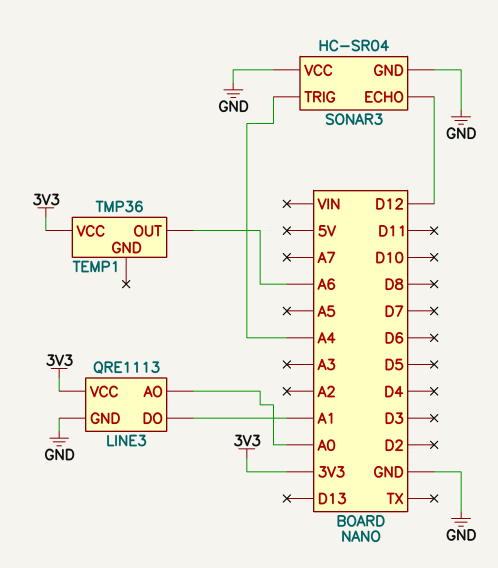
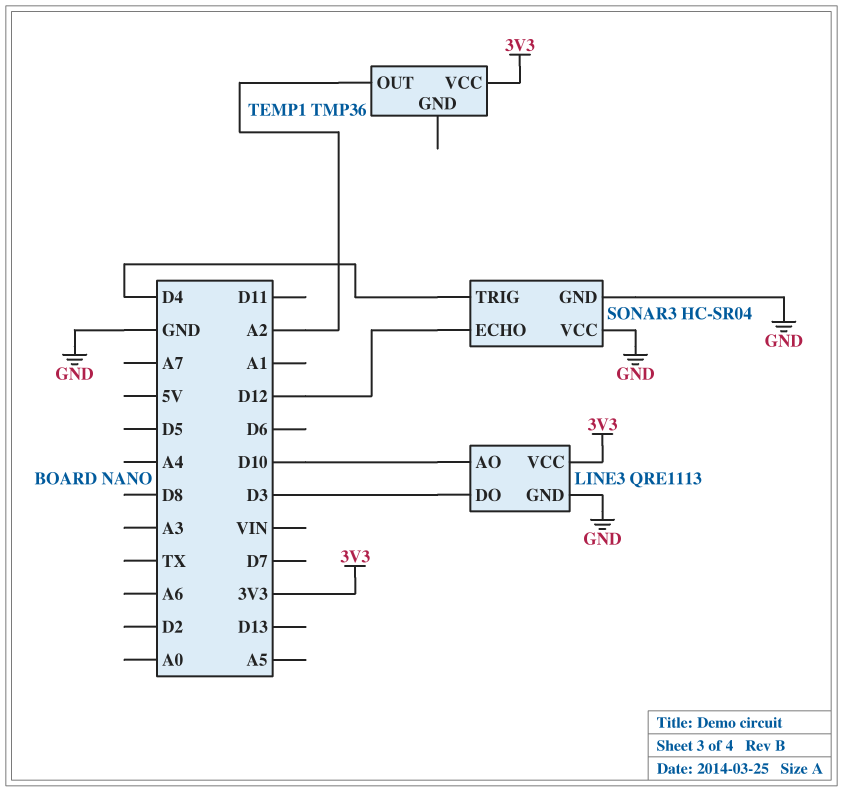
LINE3 pin AO: A0 -> D10
LINE3 pin DO: A1 -> D3
SONAR3 pin TRIG: A4 -> D4
TEMP1 pin OUT: A6 -> A2

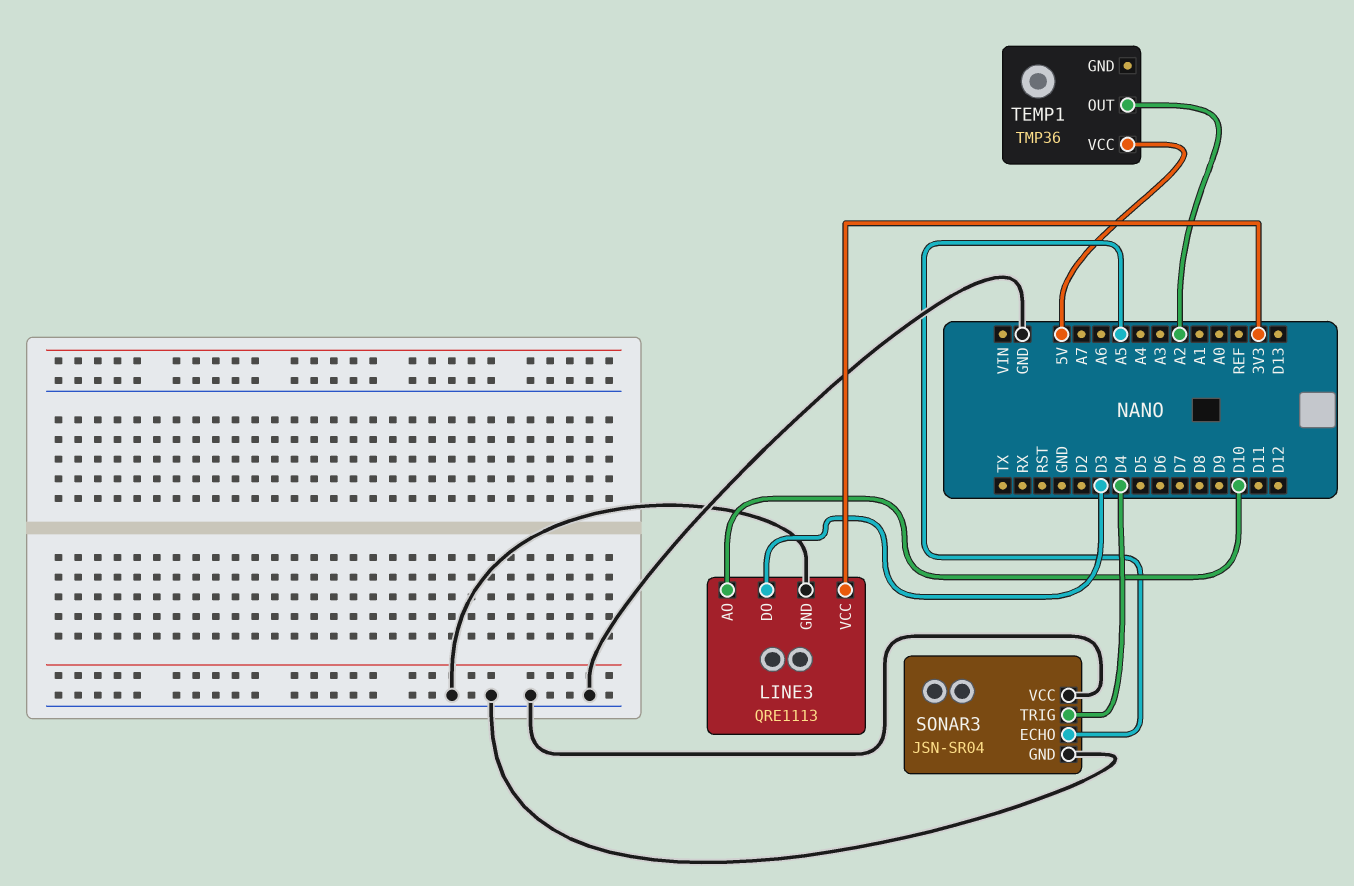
SONAR3: HC-SR04 -> JSN-SR04
SONAR3 pin ECHO: D12 -> A5
TEMP1 pin VCC: 3V3 -> 5V

